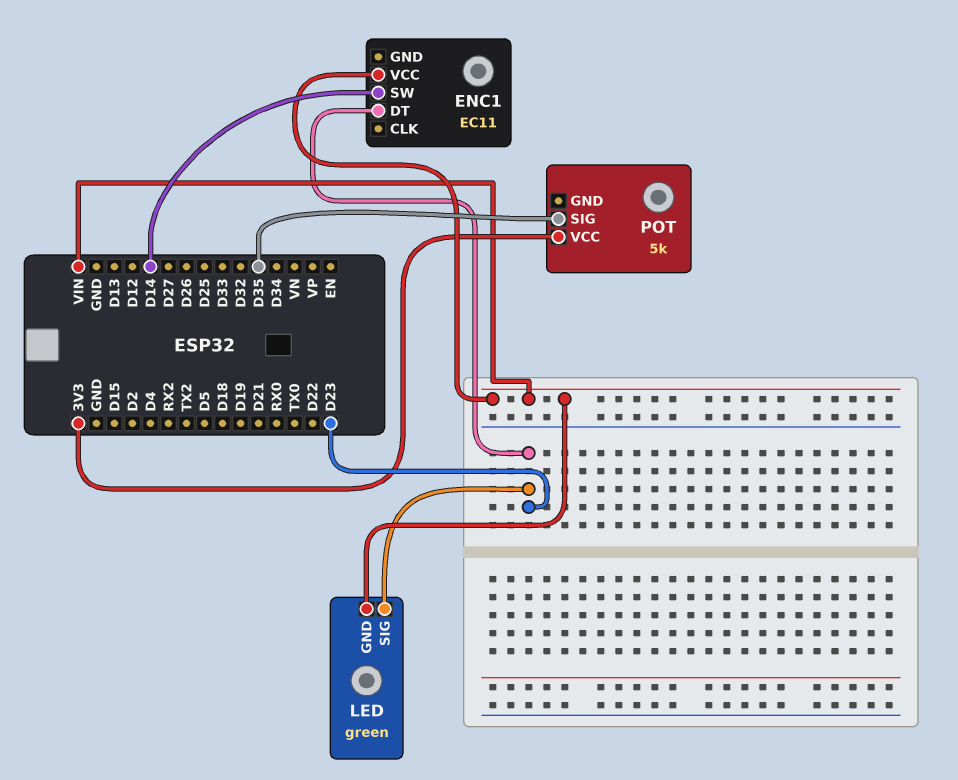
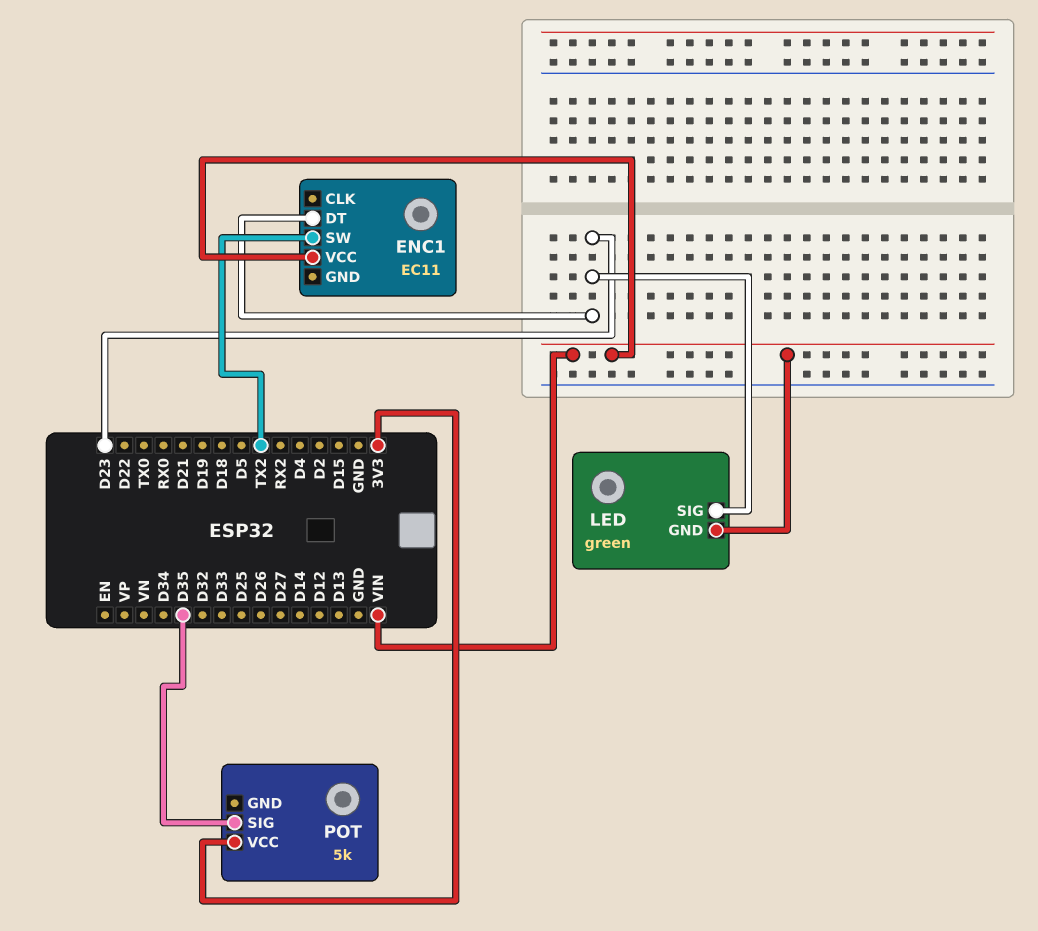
ENC1 pin SW: D14 -> TX2

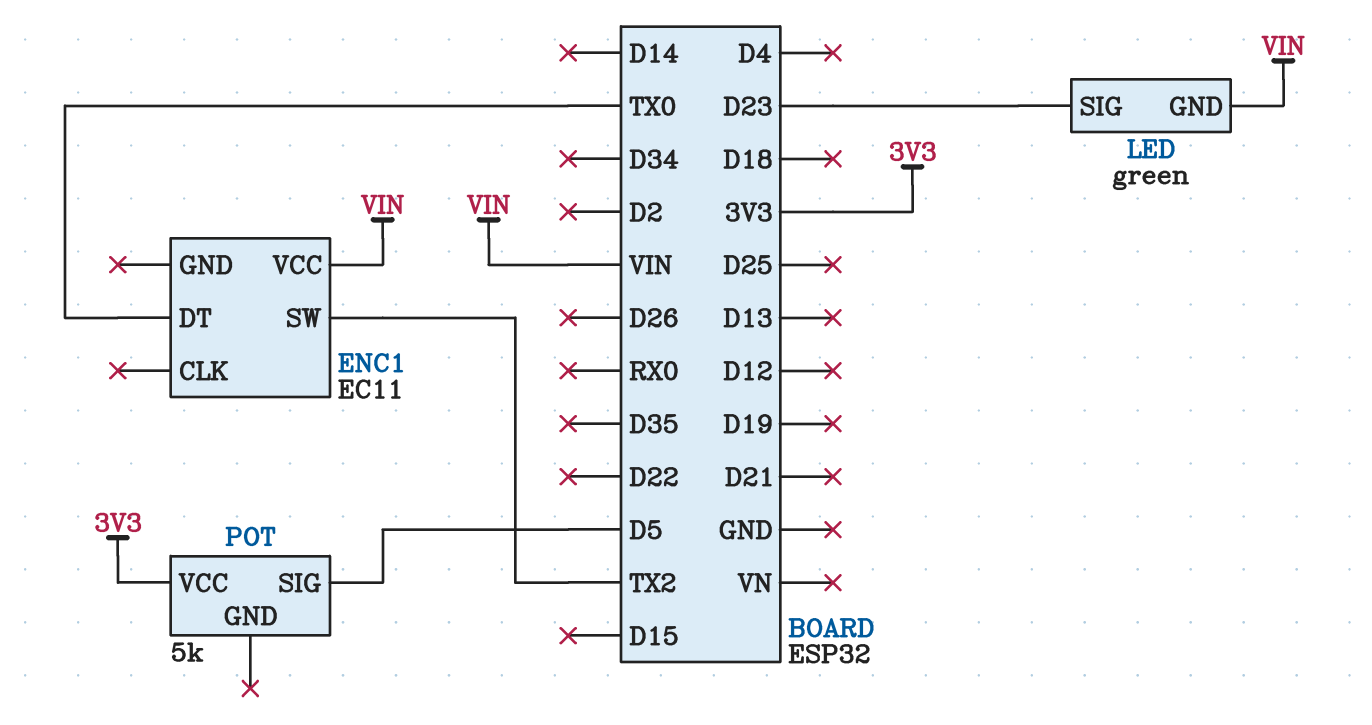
ENC1 pin DT: D23 -> TX0
POT pin SIG: D35 -> D5

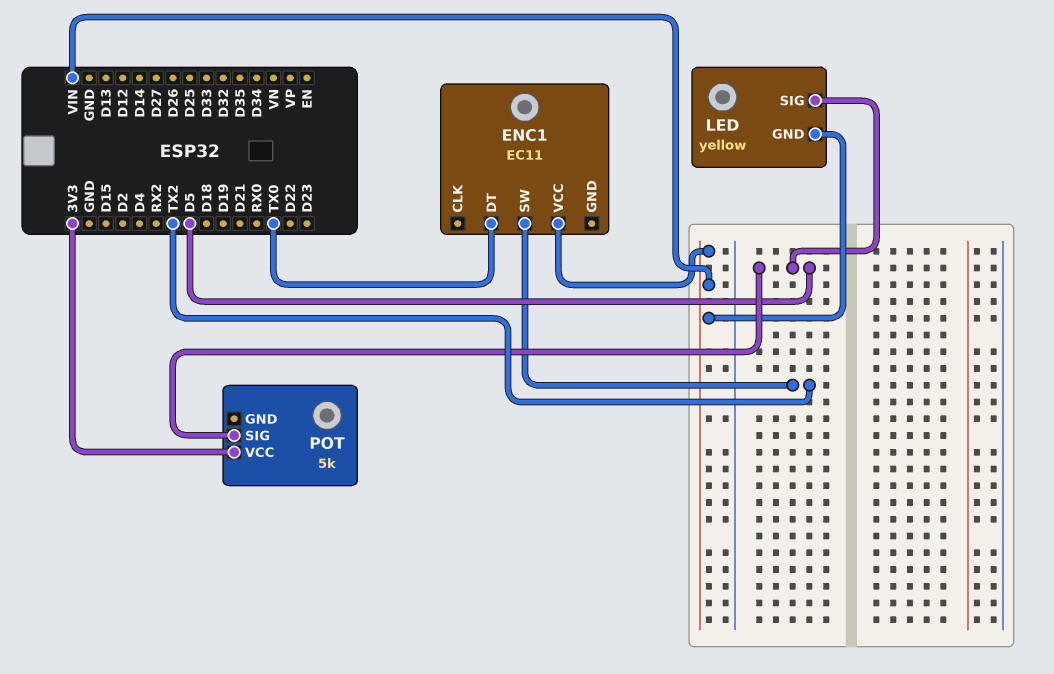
LED: green -> yellow
LED pin SIG: D23 -> D5

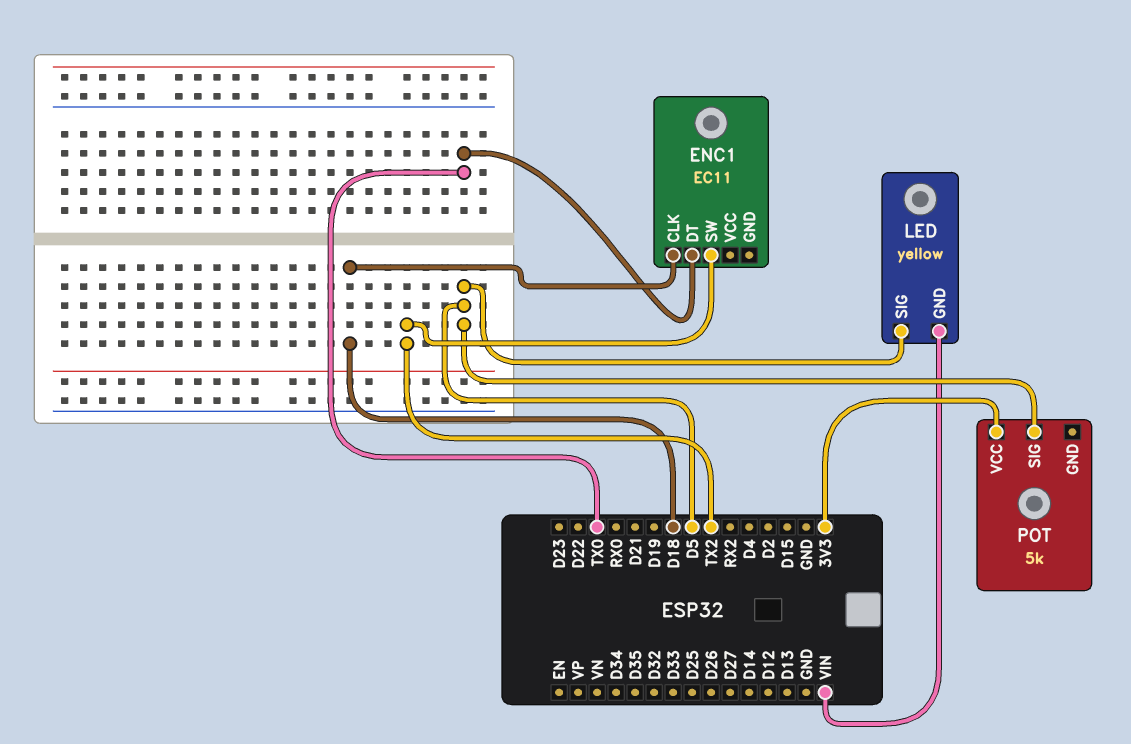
ENC1 pin CLK: none -> D18
ENC1 pin VCC: VIN -> none

